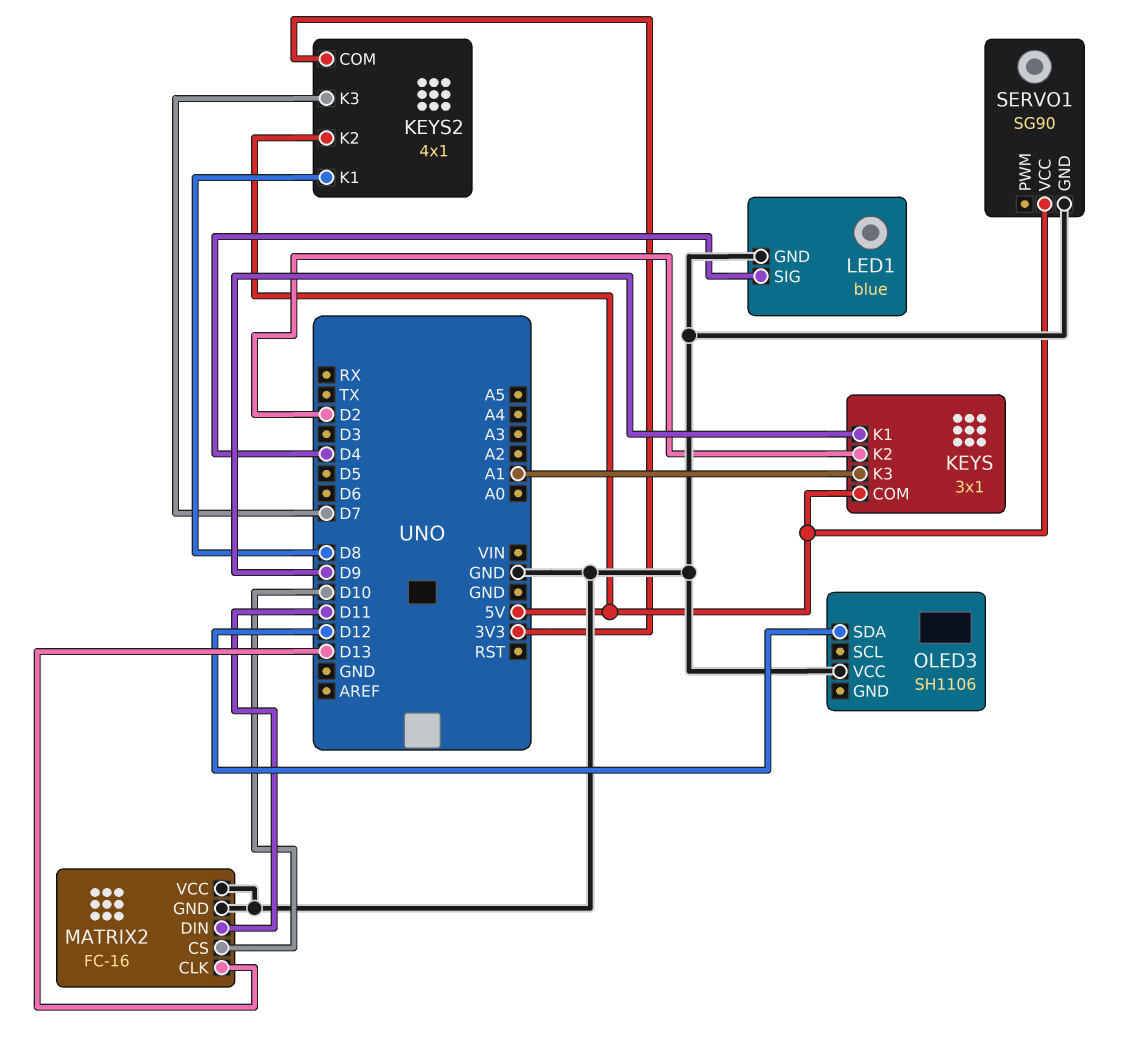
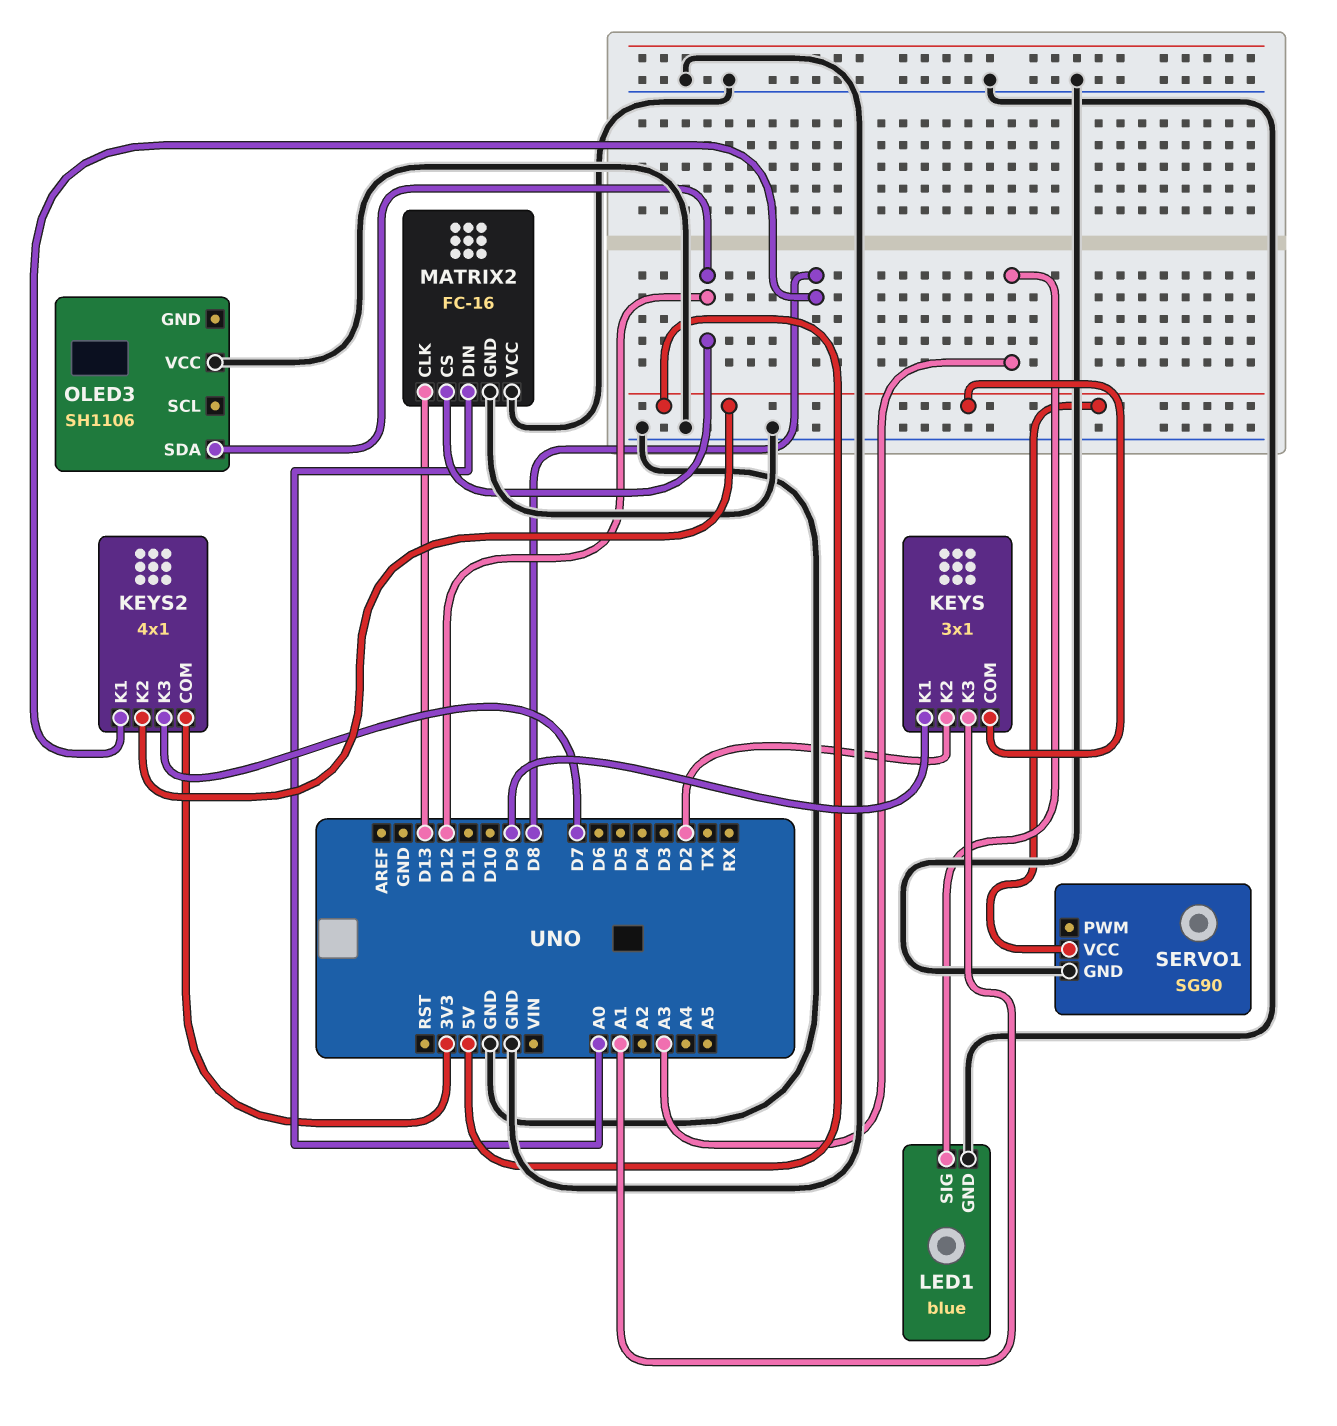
LED1 pin SIG: D4 -> A3
MATRIX2 pin CS: D10 -> D12
MATRIX2 pin DIN: D11 -> A0

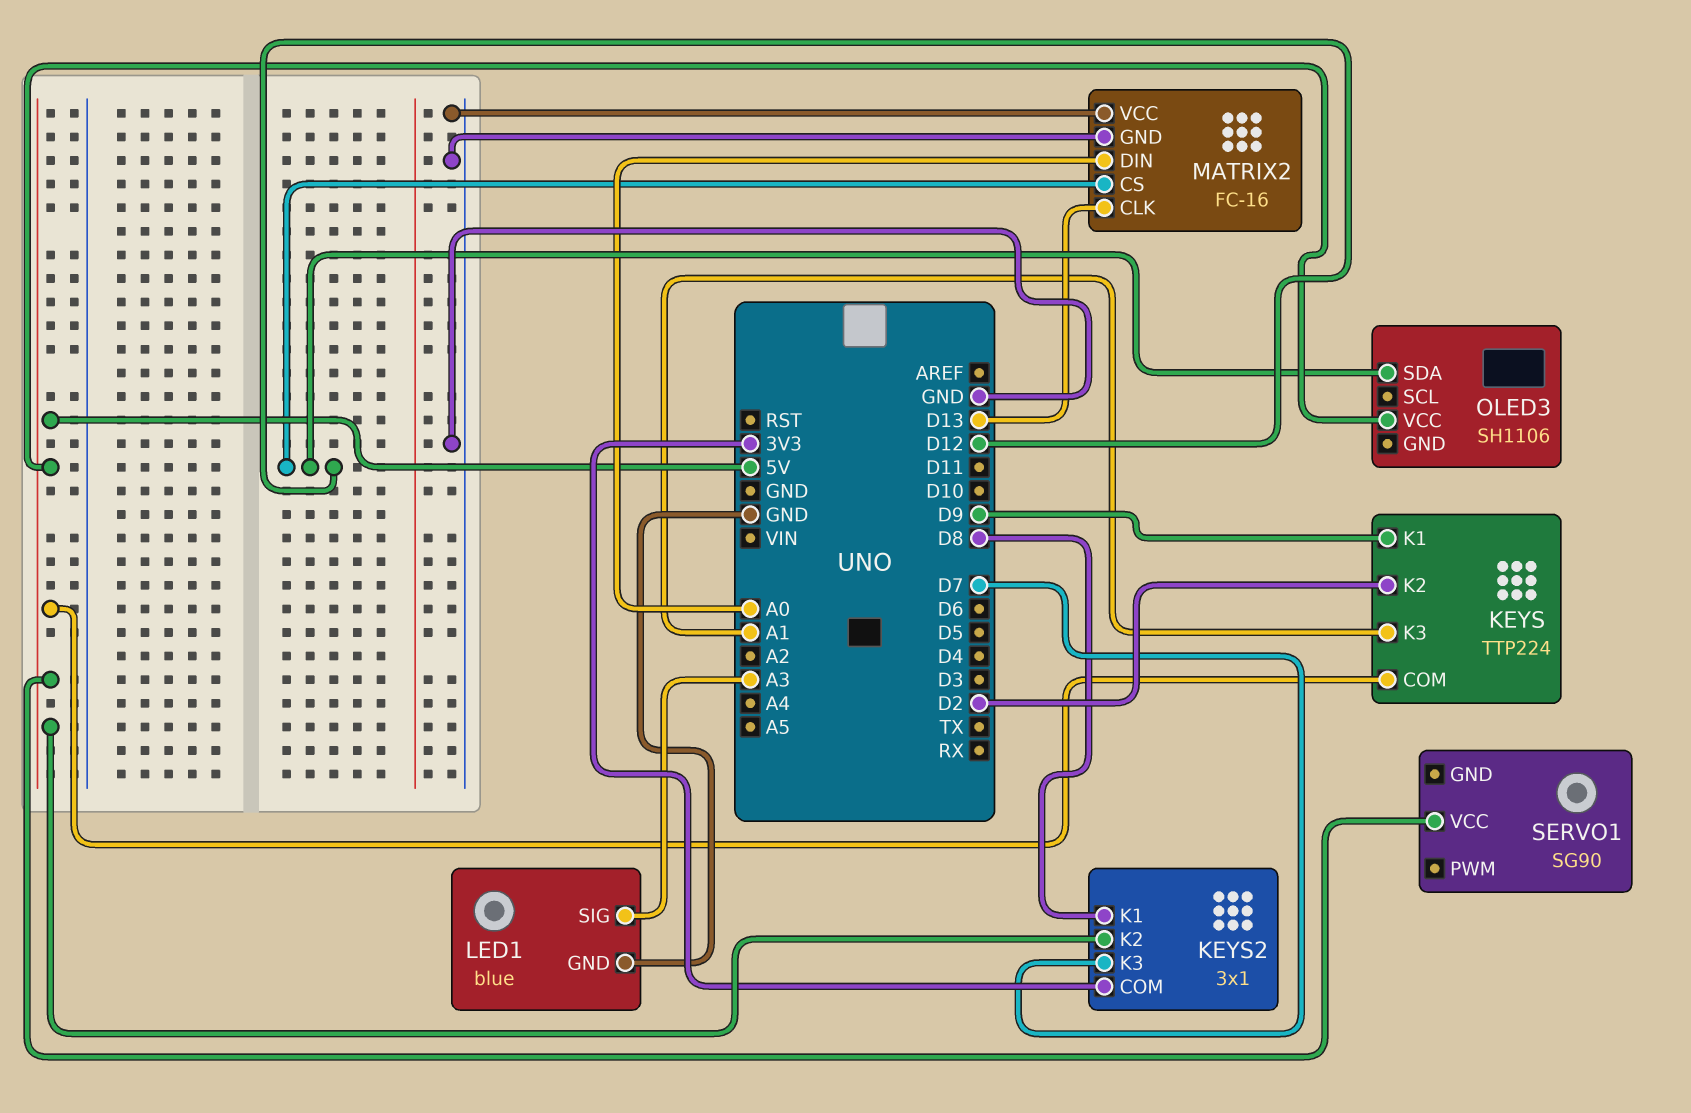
KEYS: 3x1 -> TTP224
KEYS2: 4x1 -> 3x1
OLED3 pin VCC: GND -> 5V
SERVO1 pin GND: GND -> none

